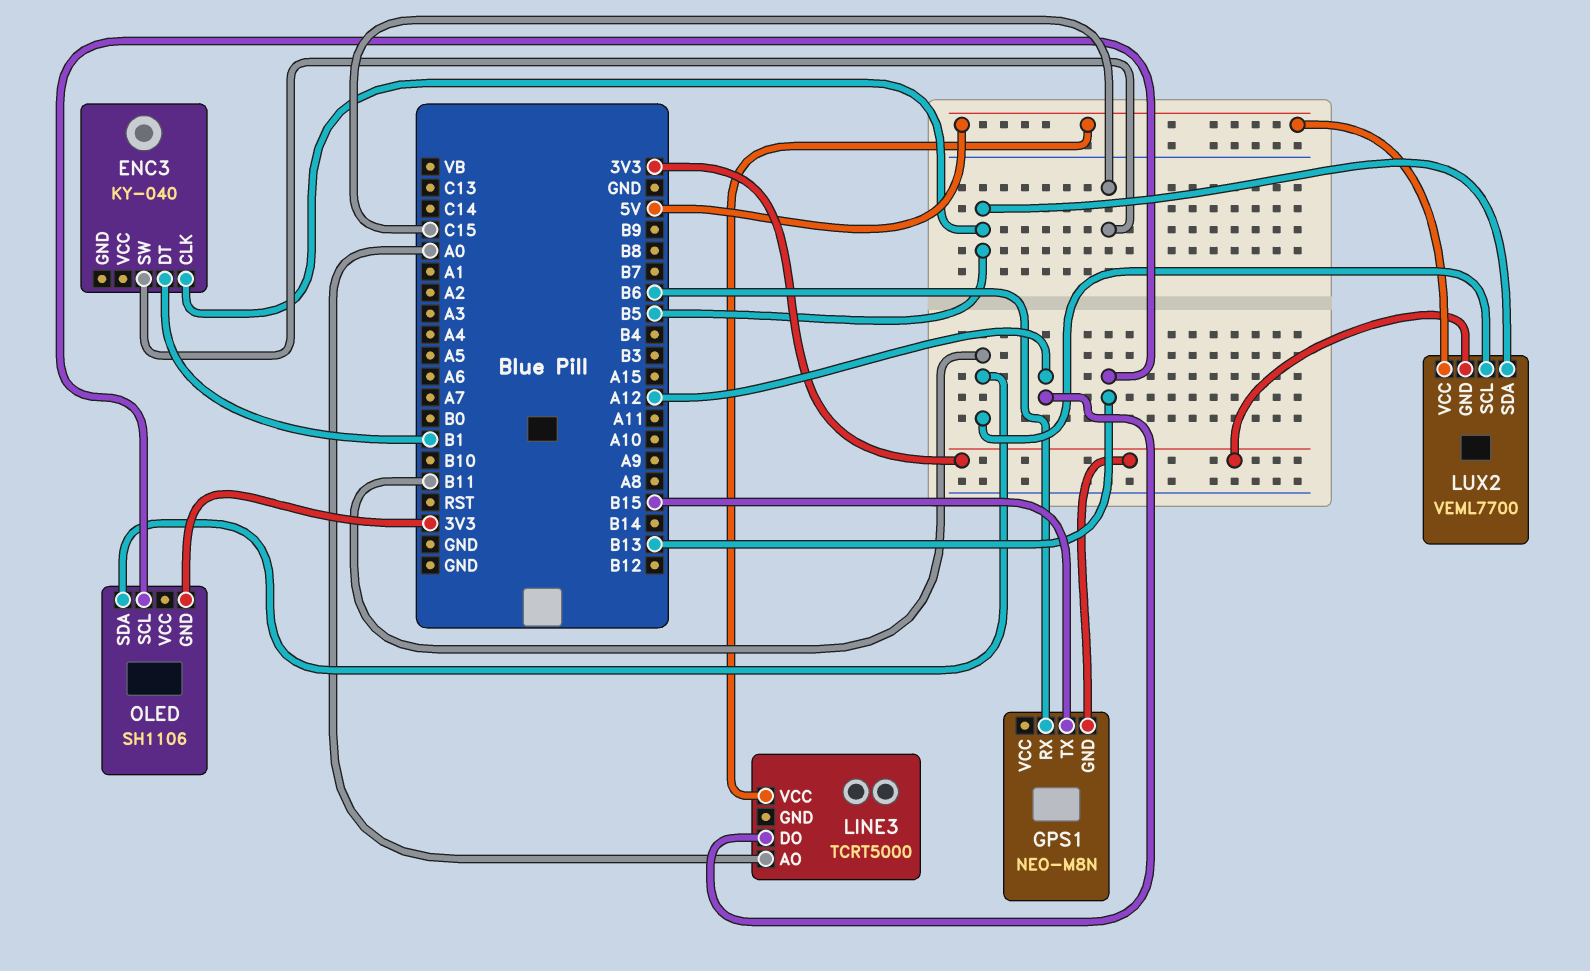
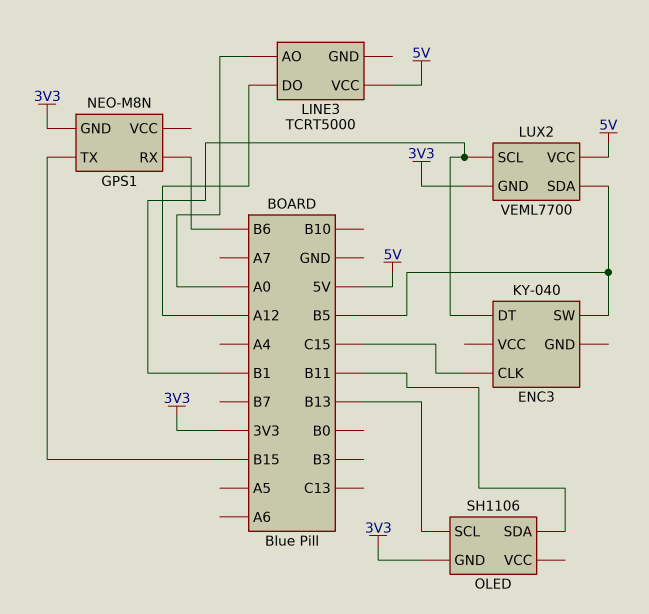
ENC3 pin CLK: B5 -> C15
ENC3 pin SW: C15 -> B5
LUX2 pin SCL: B11 -> B1

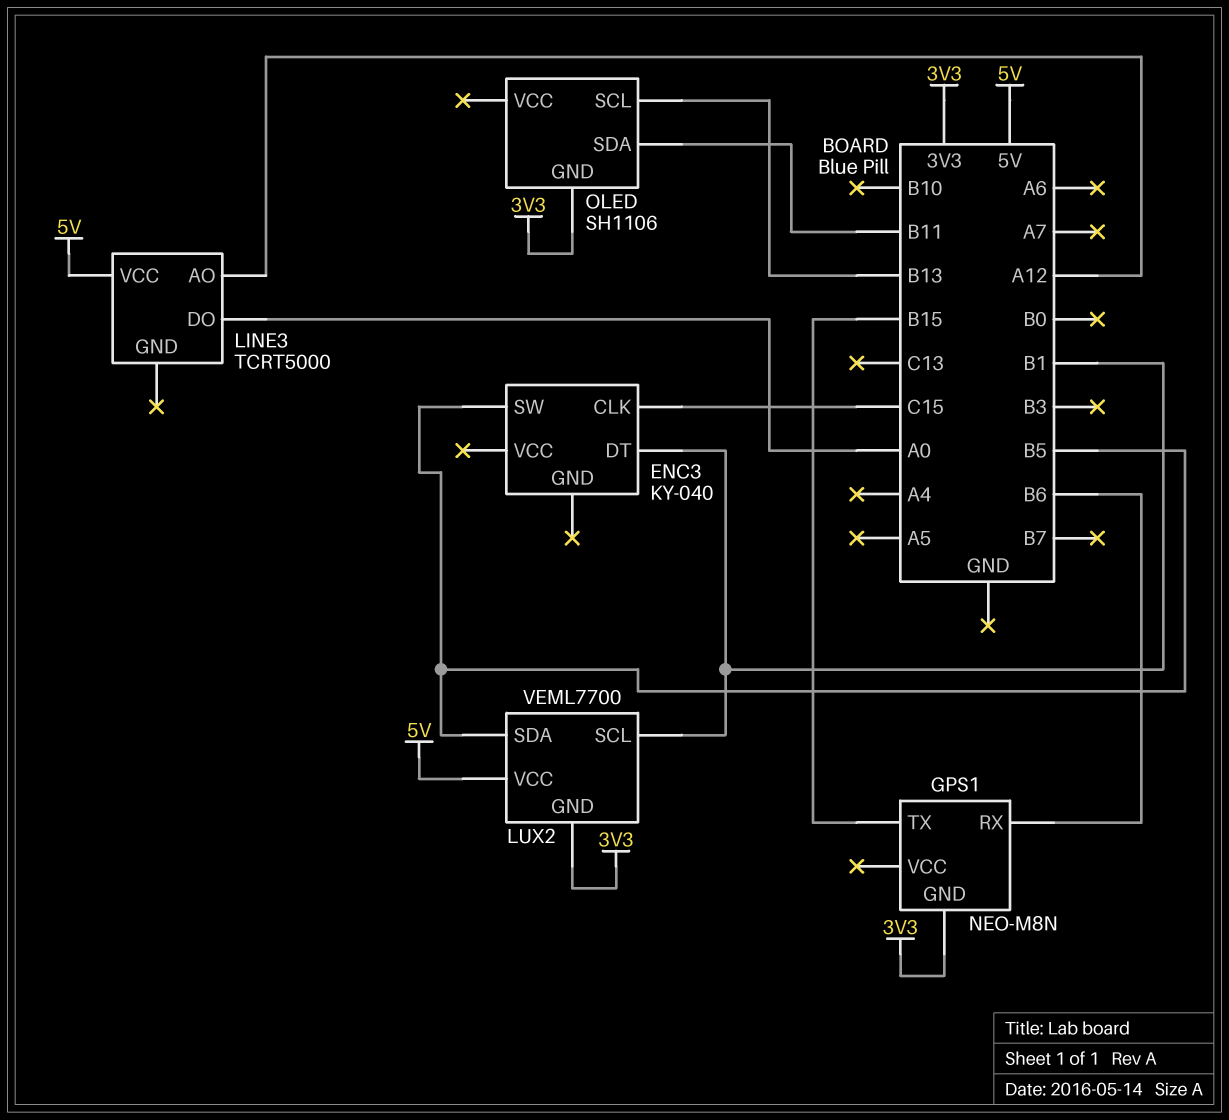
LINE3 pin AO: A0 -> A12
LINE3 pin DO: A12 -> A0

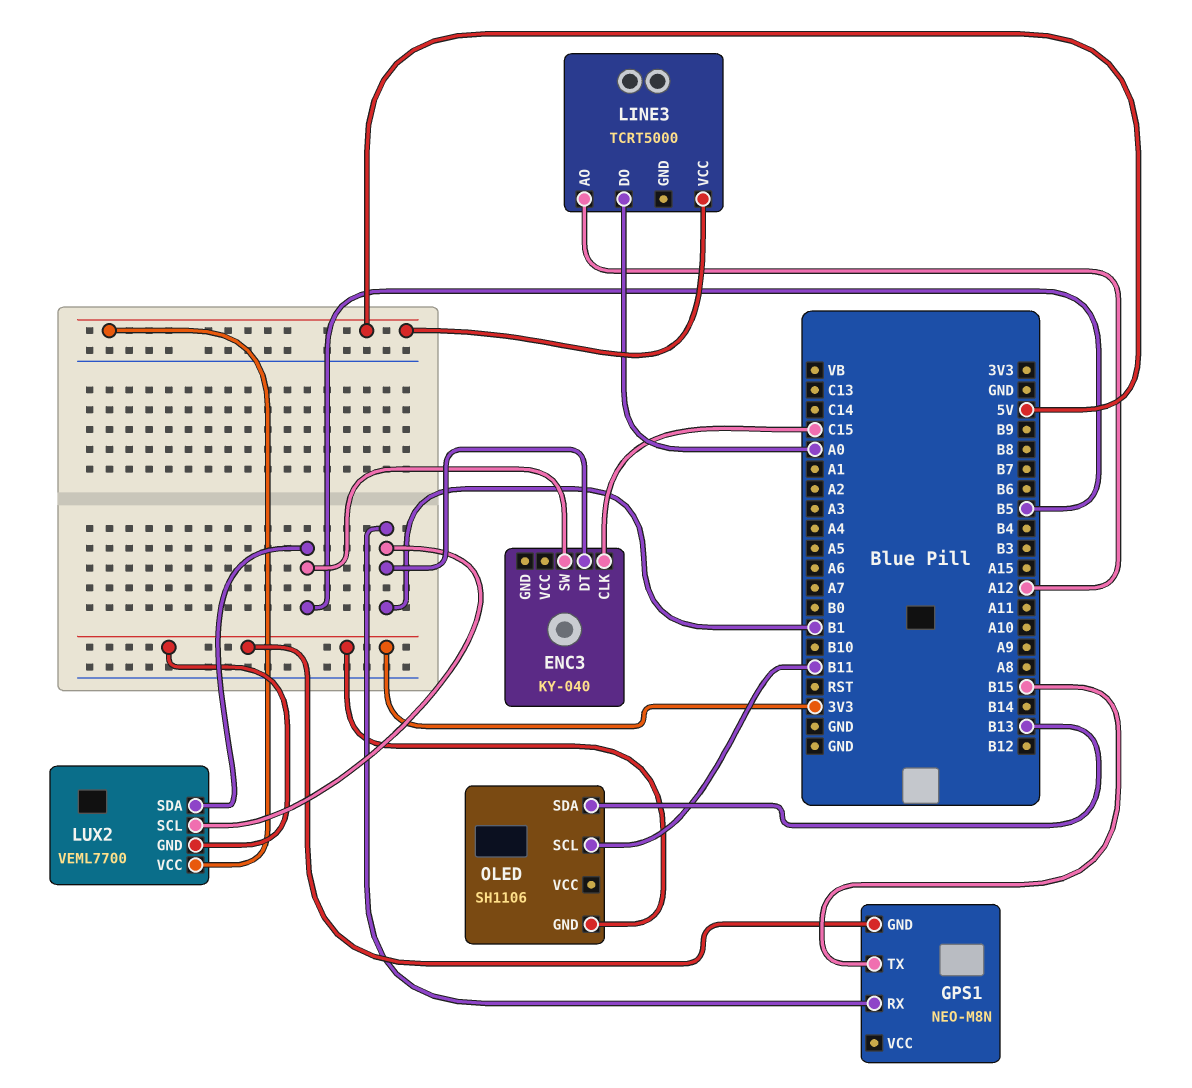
GPS1 pin RX: B6 -> B1
OLED pin SCL: B13 -> B11
OLED pin SDA: B11 -> B13

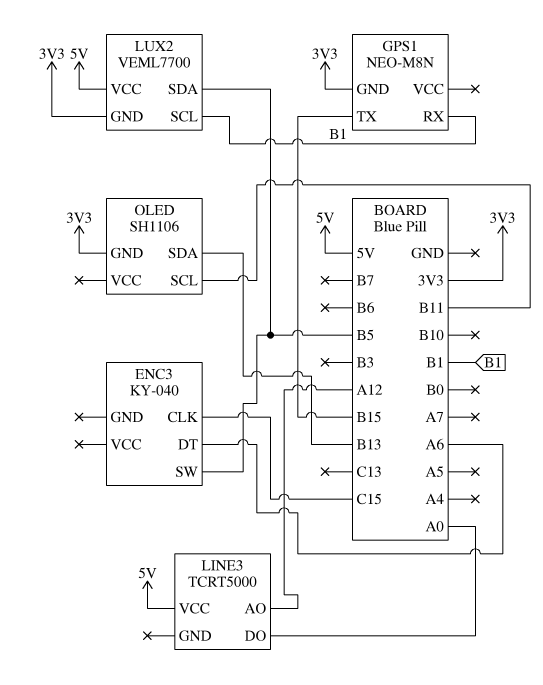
ENC3 pin DT: B1 -> A6

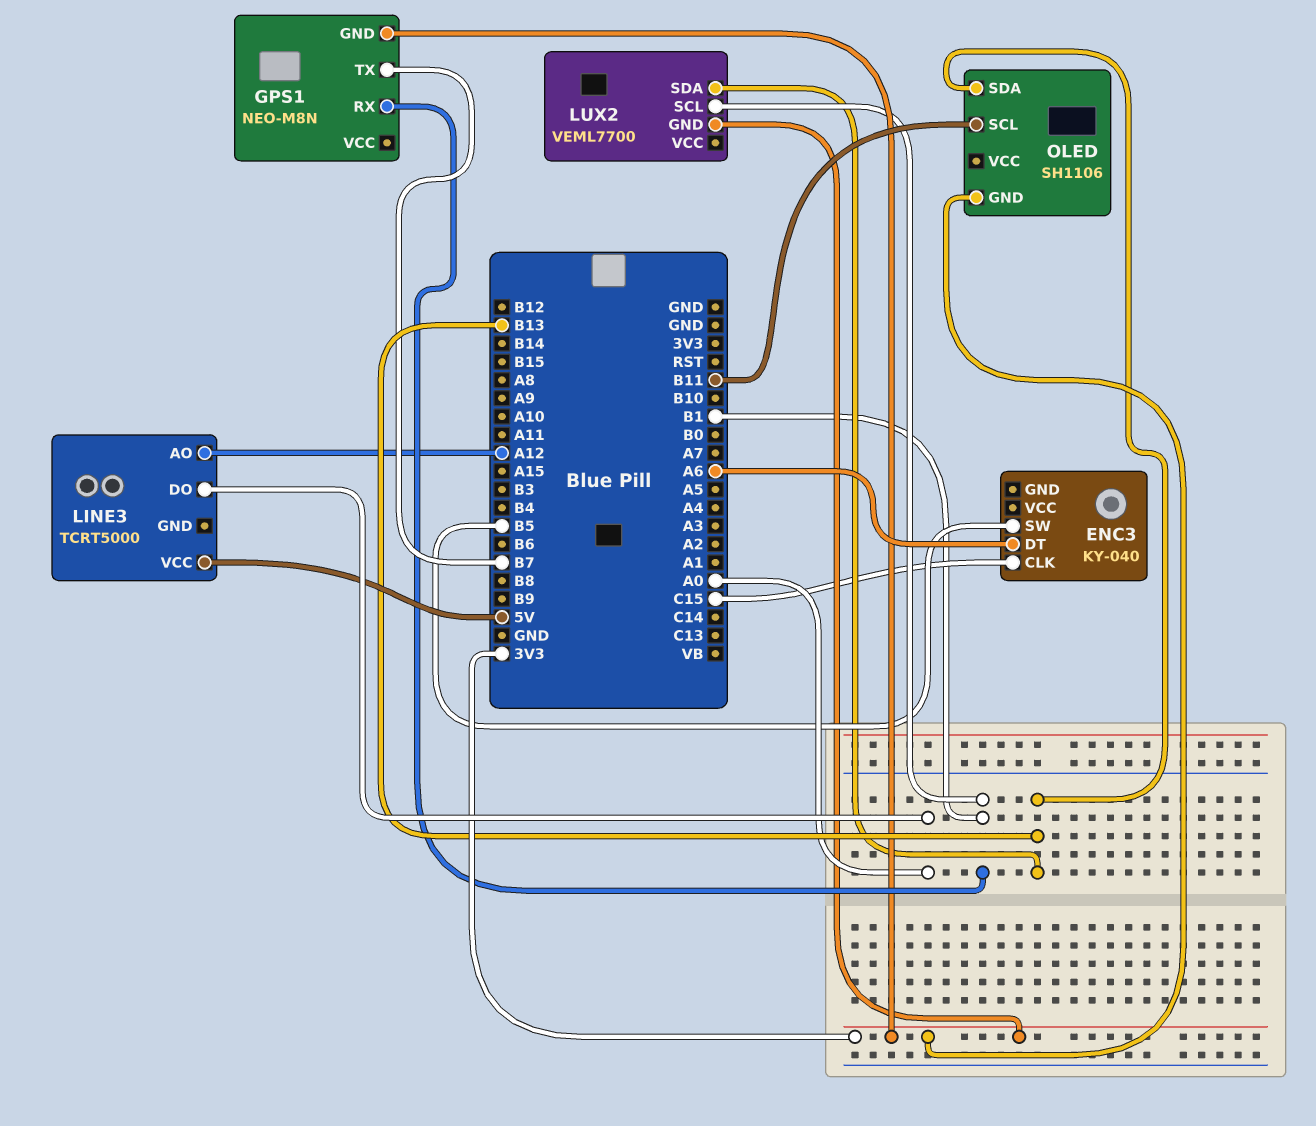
GPS1 pin TX: B15 -> B7
LUX2 pin SDA: B5 -> B13
LUX2 pin VCC: 5V -> none

